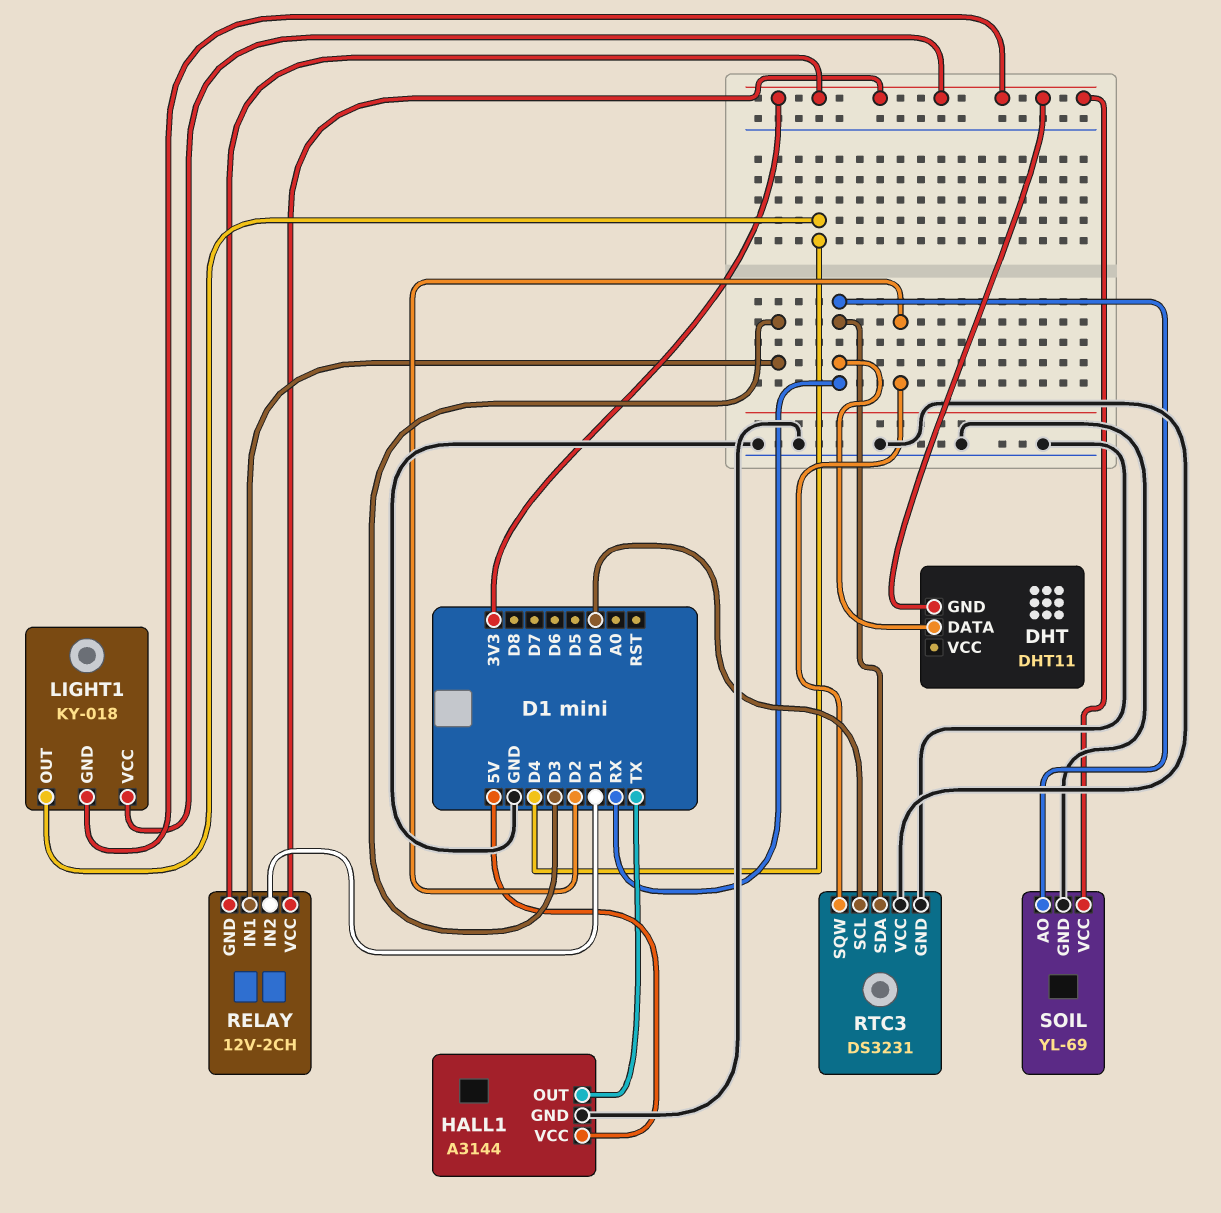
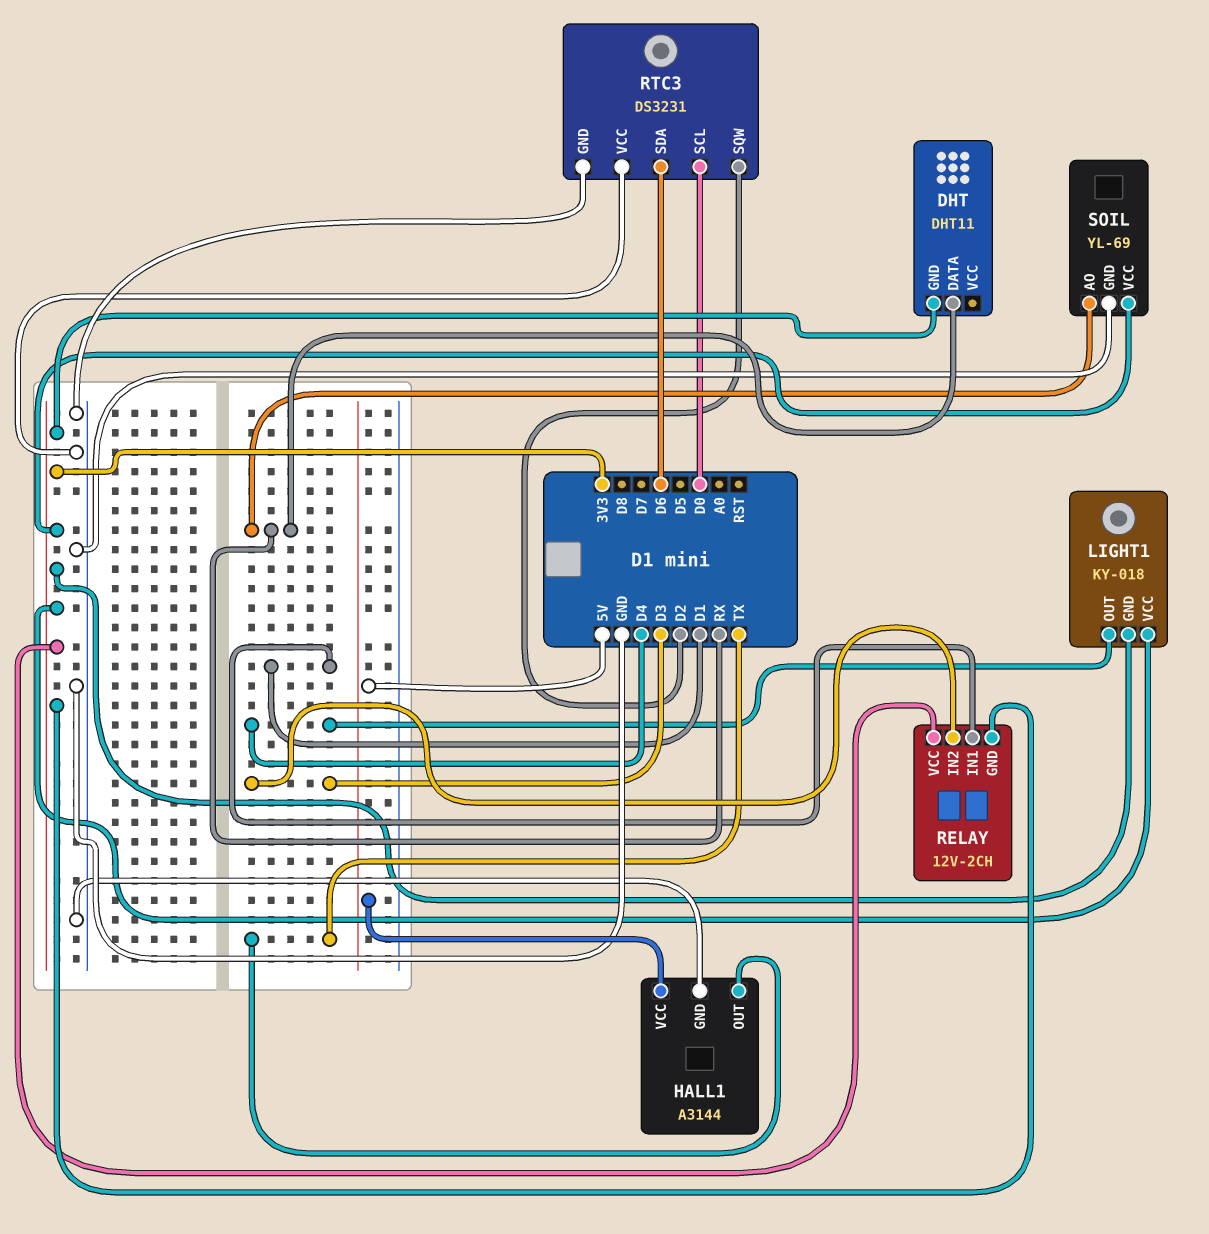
RELAY pin IN1: D3 -> D1
RELAY pin IN2: D1 -> D3
RTC3 pin SDA: RX -> D6

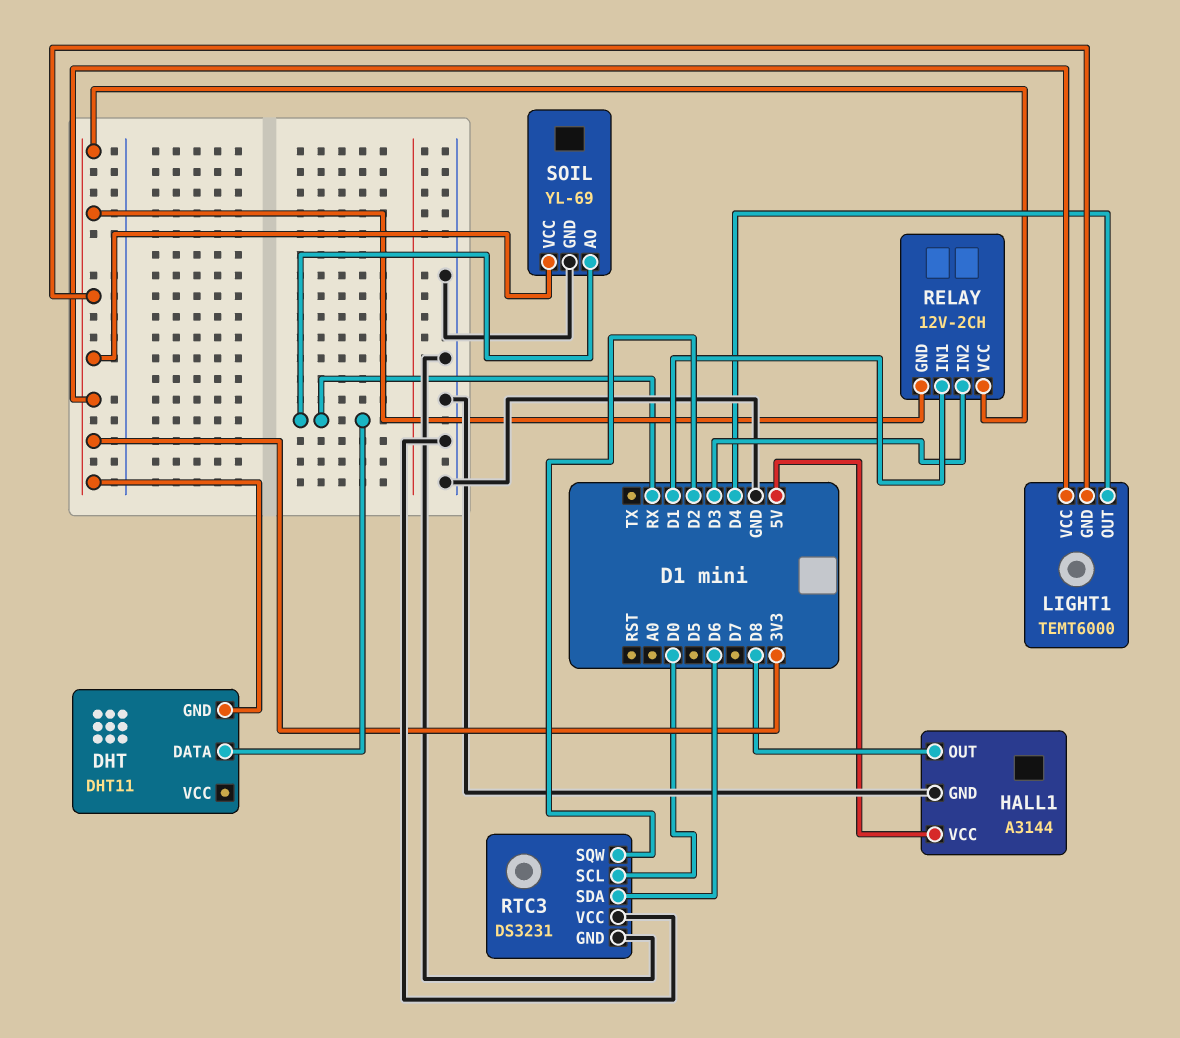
HALL1 pin OUT: TX -> D8
LIGHT1: KY-018 -> TEMT6000

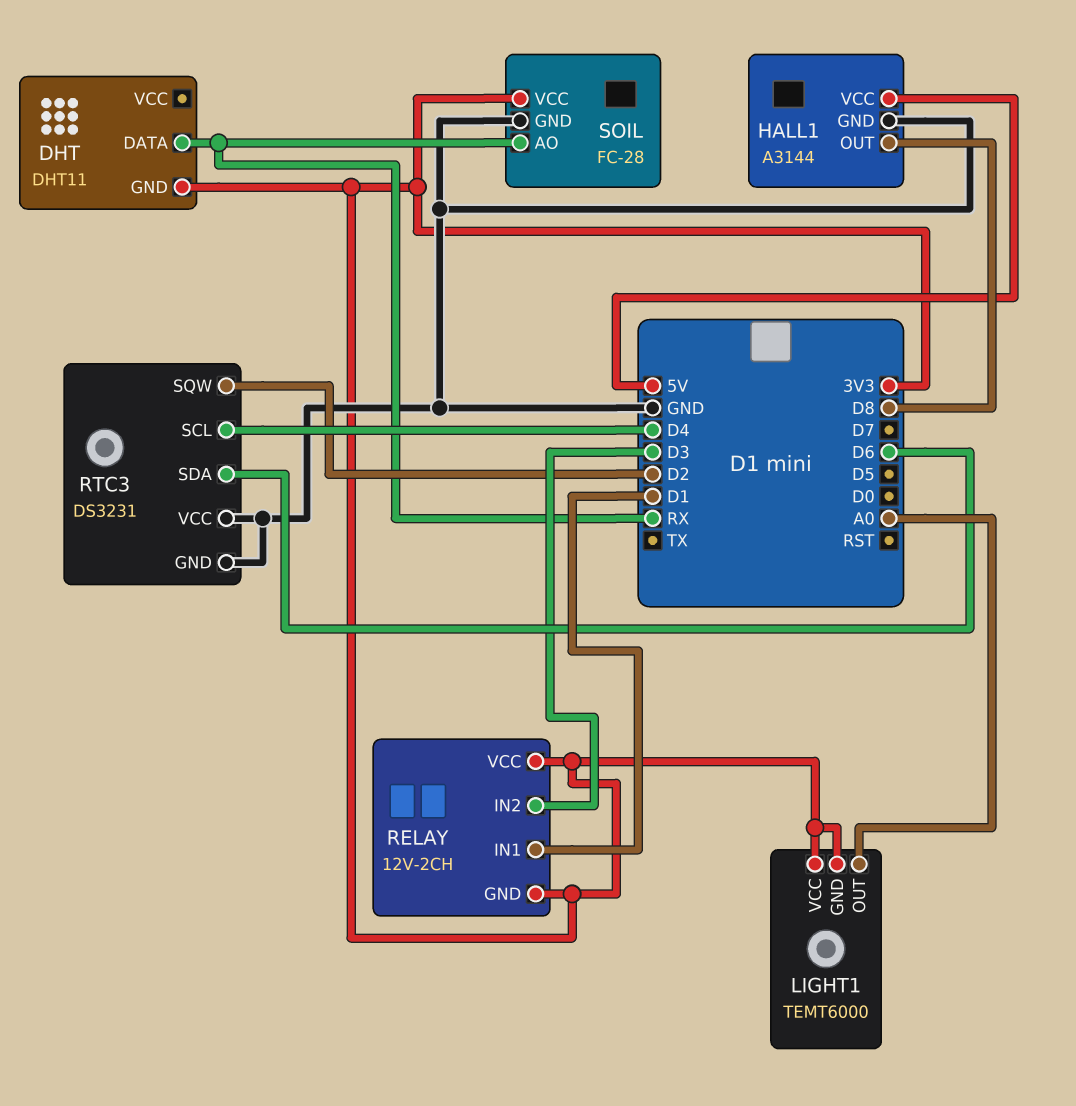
LIGHT1 pin OUT: D4 -> A0
RTC3 pin SCL: D0 -> D4
SOIL: YL-69 -> FC-28

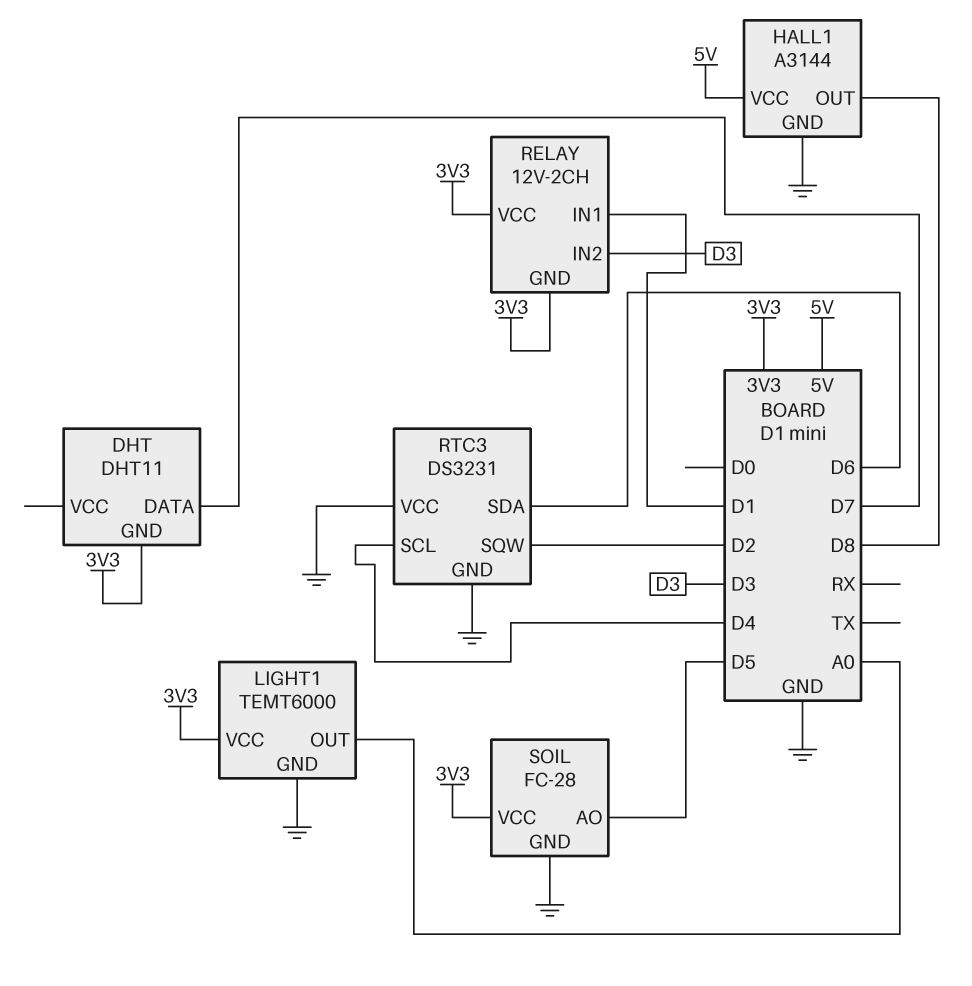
DHT pin DATA: RX -> D7
LIGHT1 pin GND: 3V3 -> GND
SOIL pin AO: RX -> D5

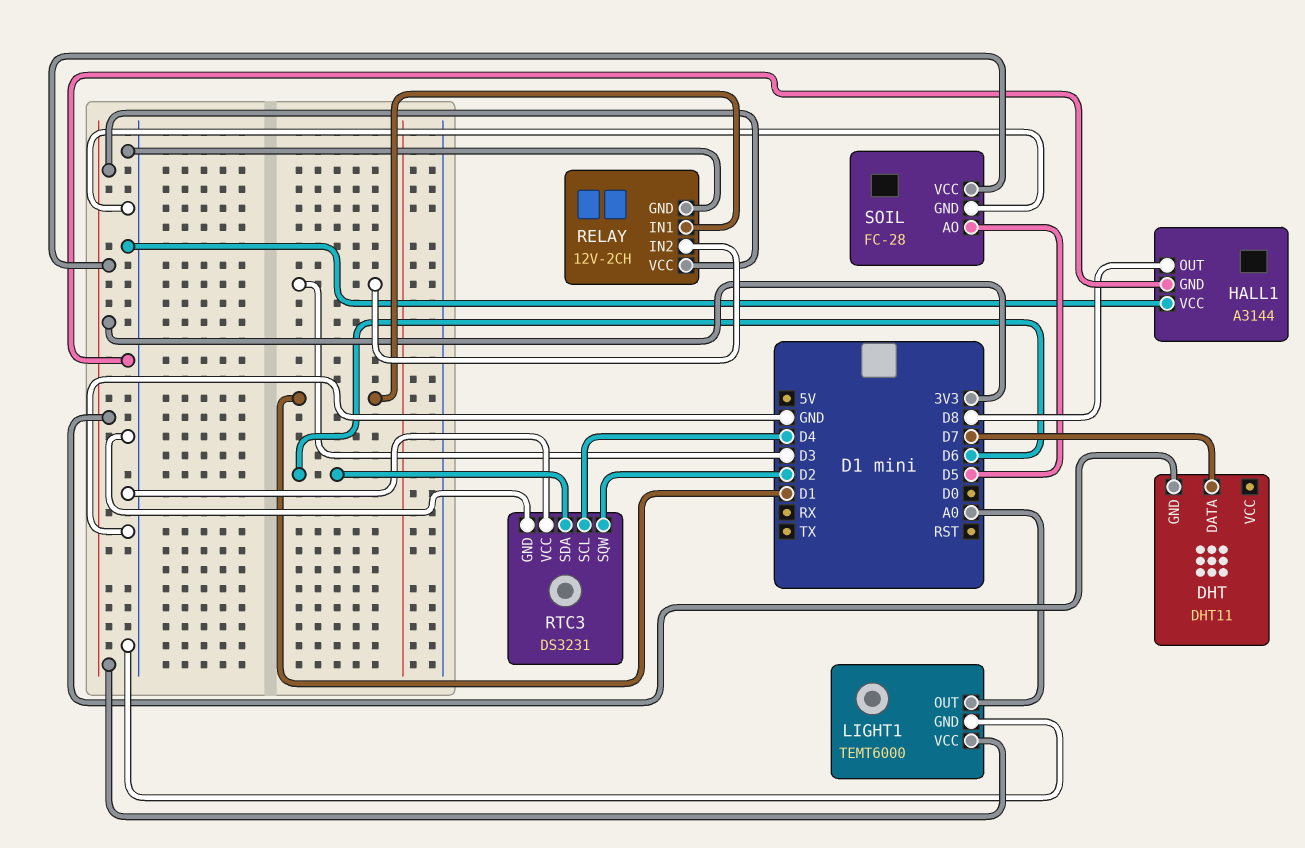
HALL1 pin VCC: 5V -> GND
RELAY pin GND: 3V3 -> GND

